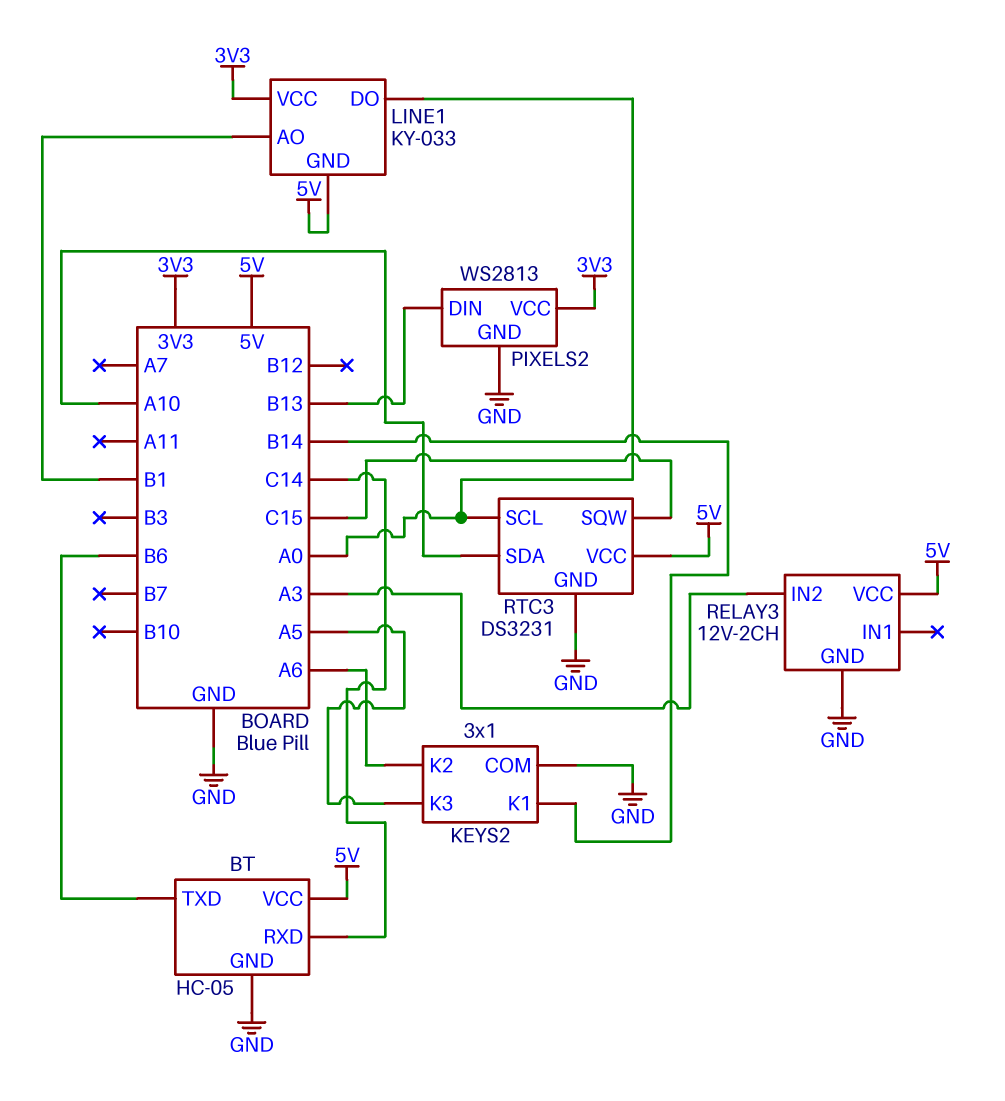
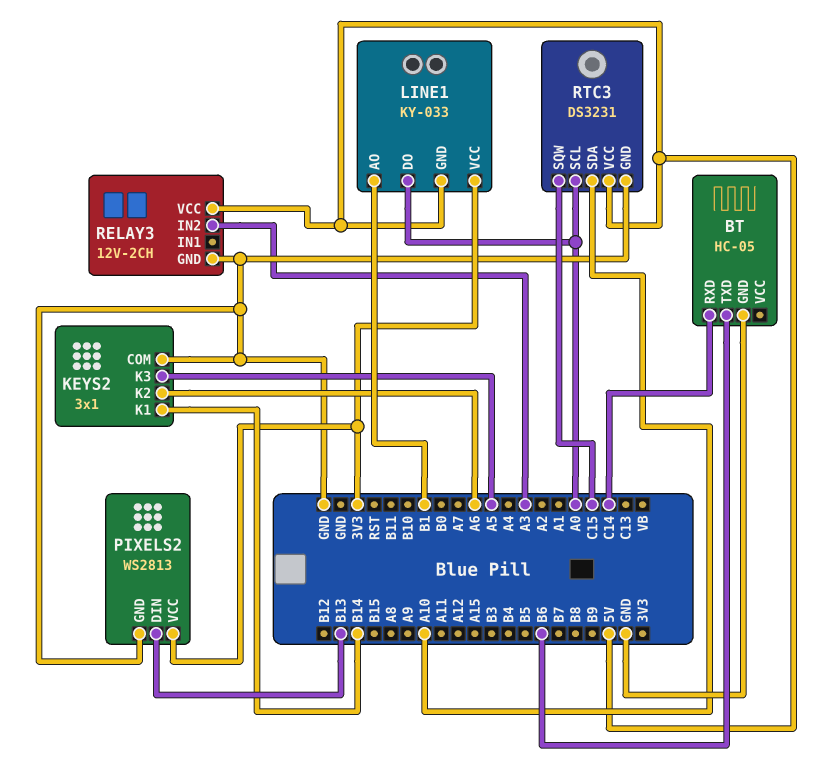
BT pin VCC: 5V -> none

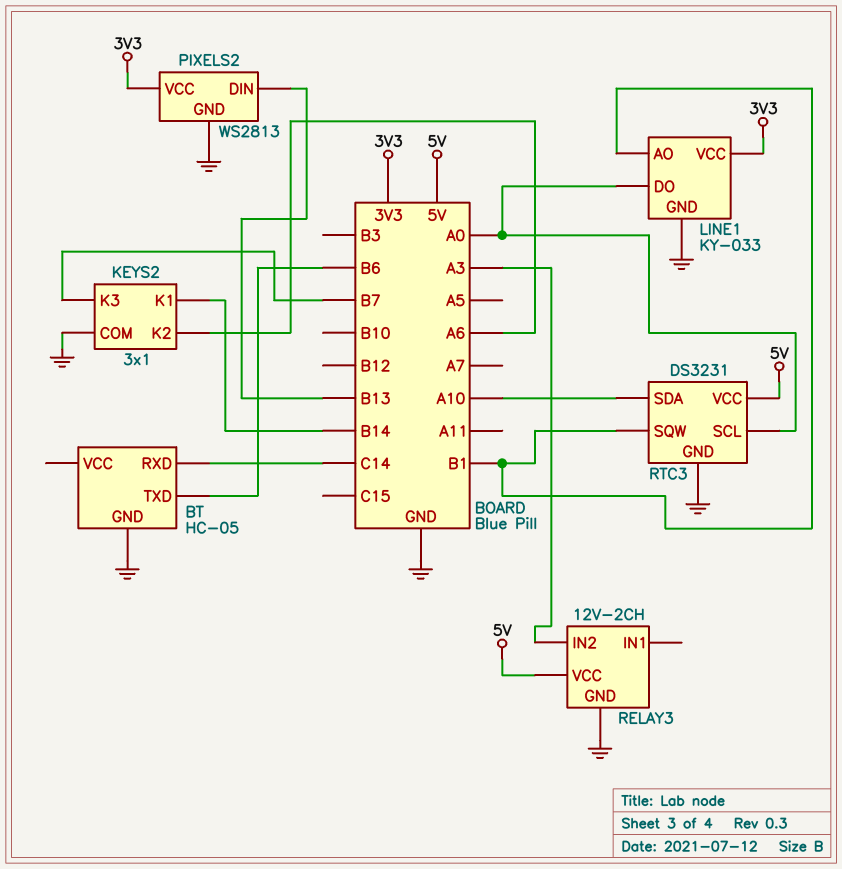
KEYS2 pin K3: A5 -> B7
LINE1 pin GND: 5V -> GND
RTC3 pin SQW: C15 -> B1

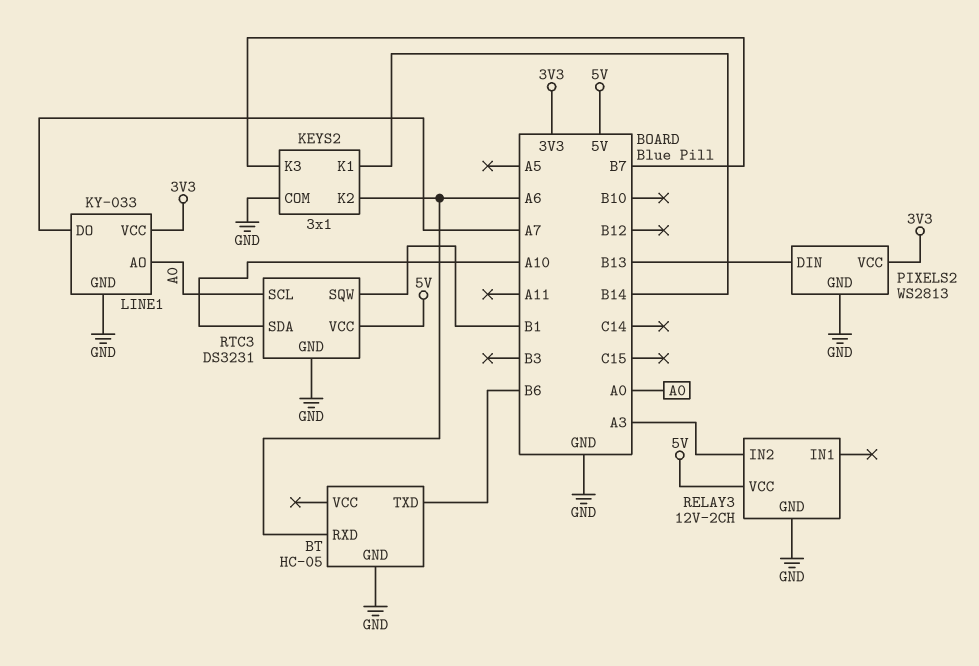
BT pin RXD: C14 -> A6
LINE1 pin AO: B1 -> A0
LINE1 pin DO: A0 -> A7

